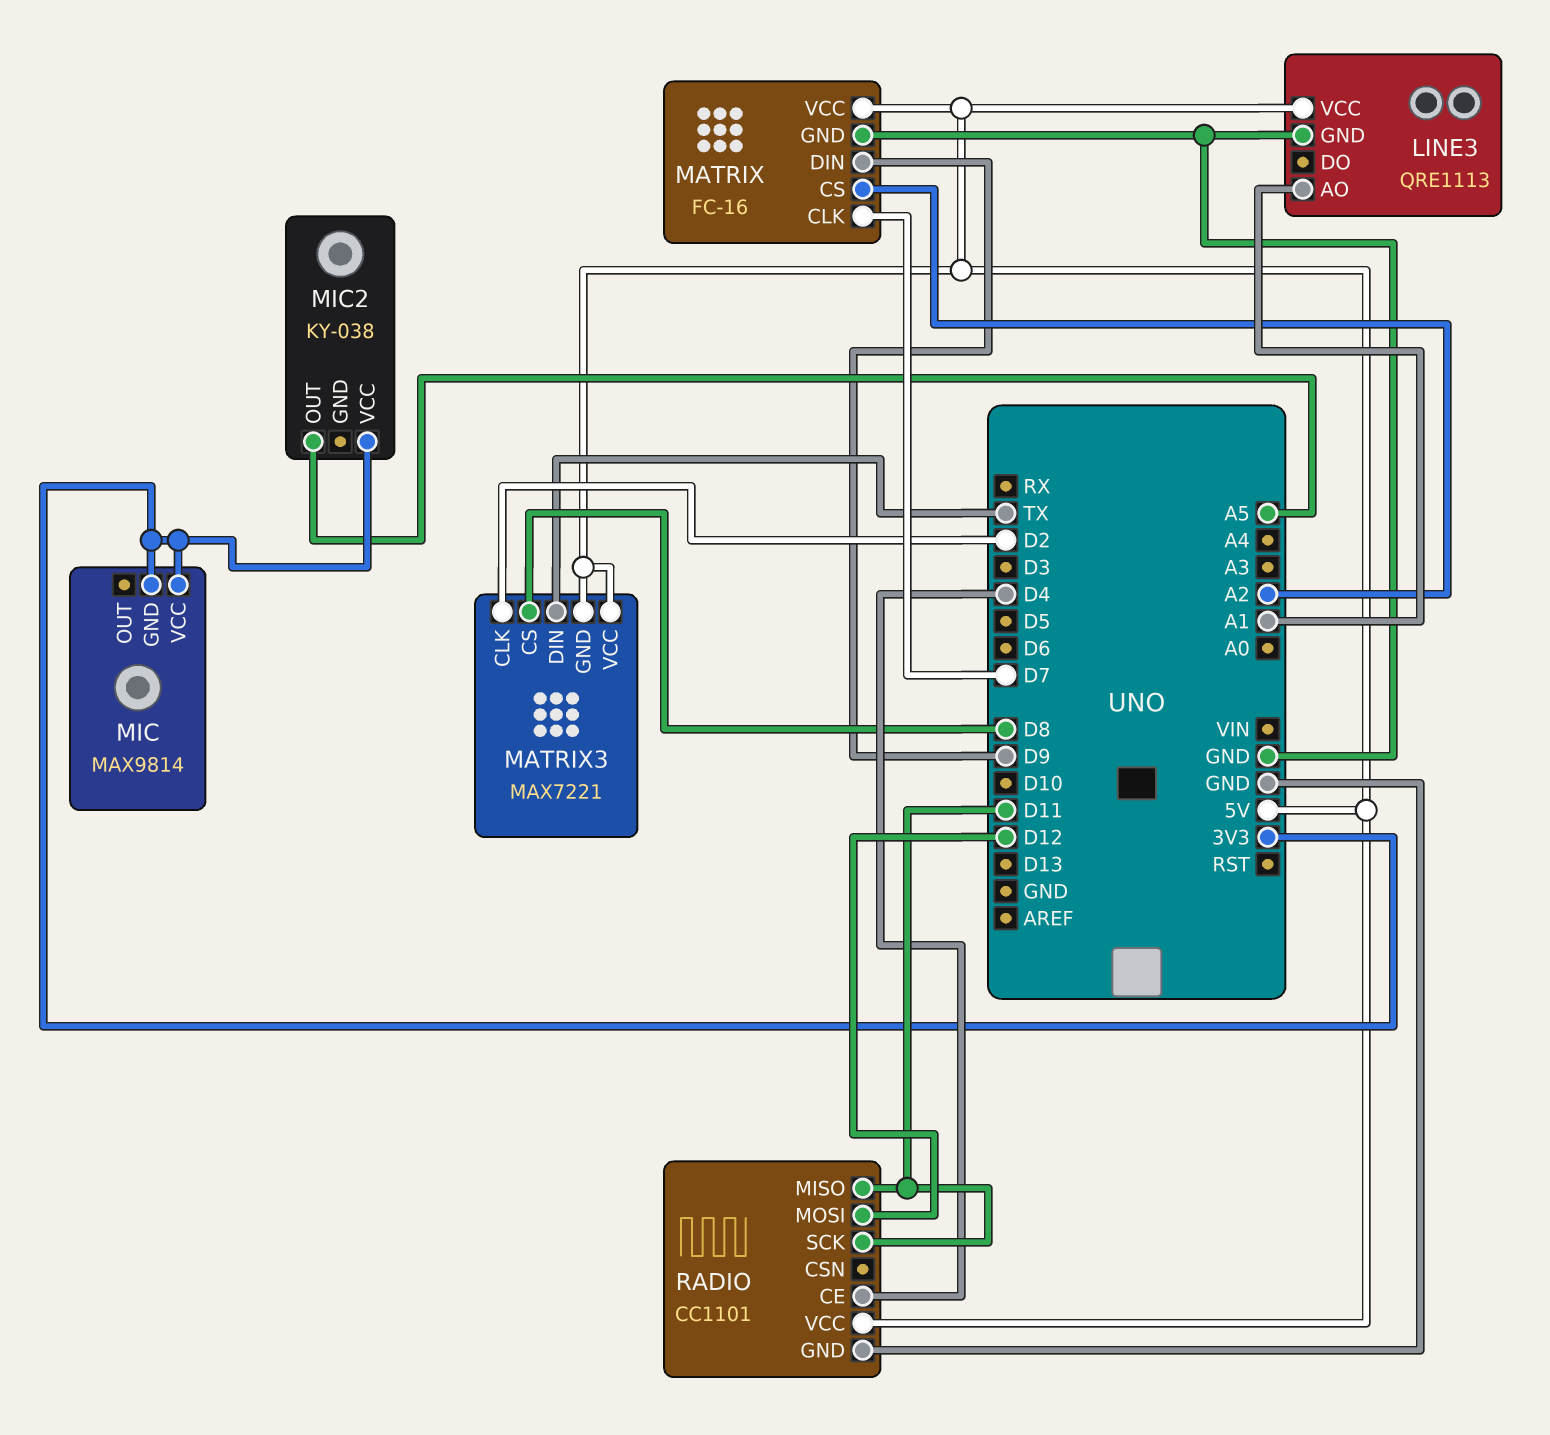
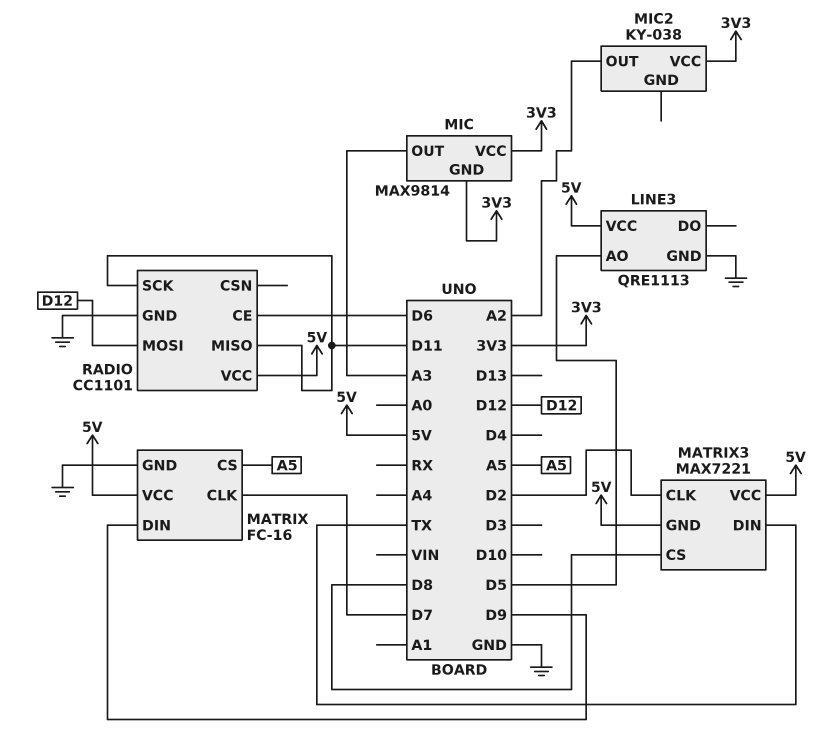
LINE3 pin AO: A1 -> D5
MATRIX pin CS: A2 -> A5
MIC pin OUT: none -> A3
MIC2 pin OUT: A5 -> A2
RADIO pin CE: D4 -> D6

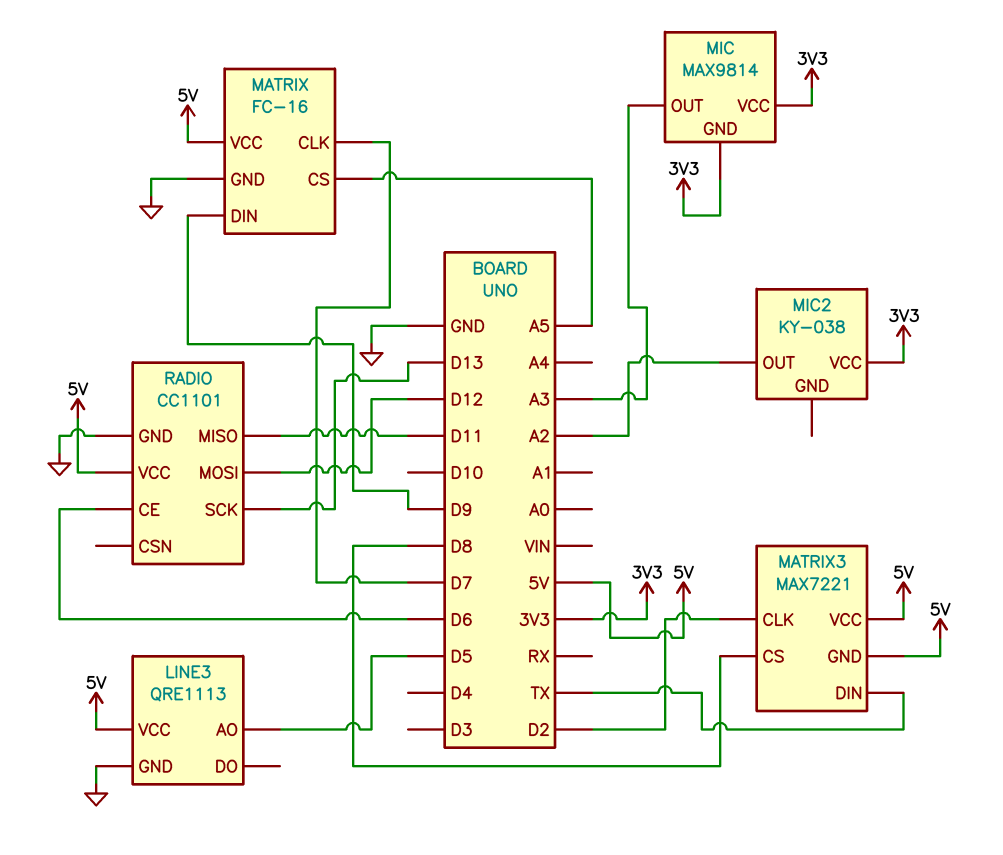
RADIO pin SCK: D11 -> D13

